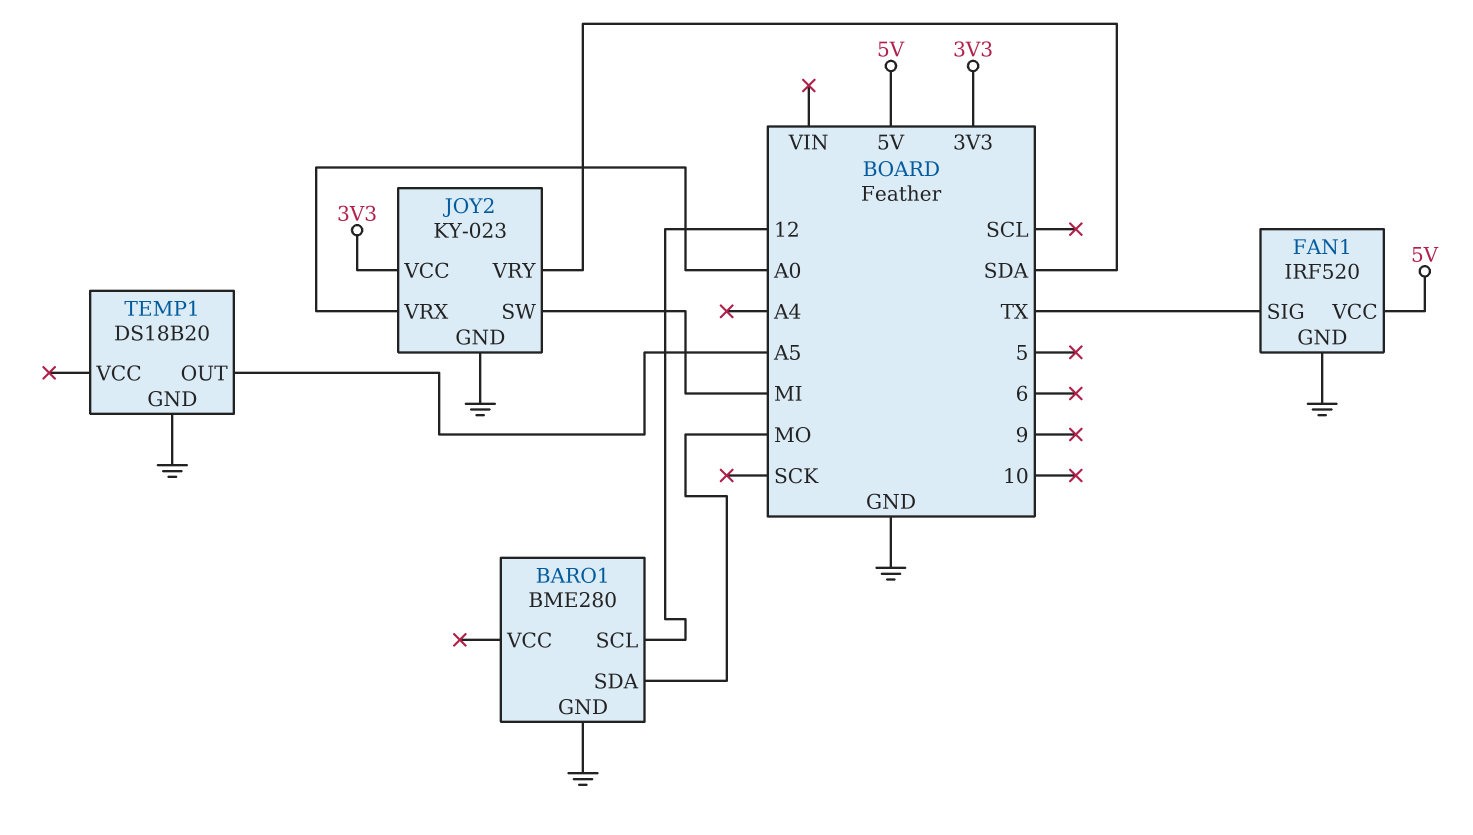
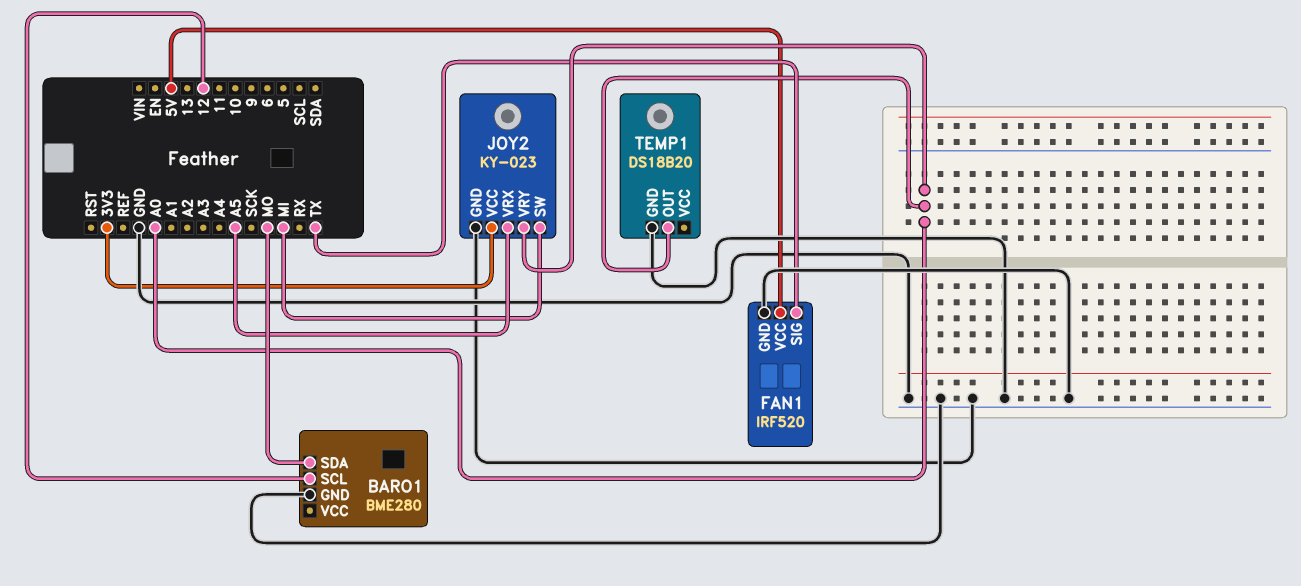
JOY2 pin VRX: A0 -> A5
JOY2 pin VRY: SDA -> A0
TEMP1 pin OUT: A5 -> A0

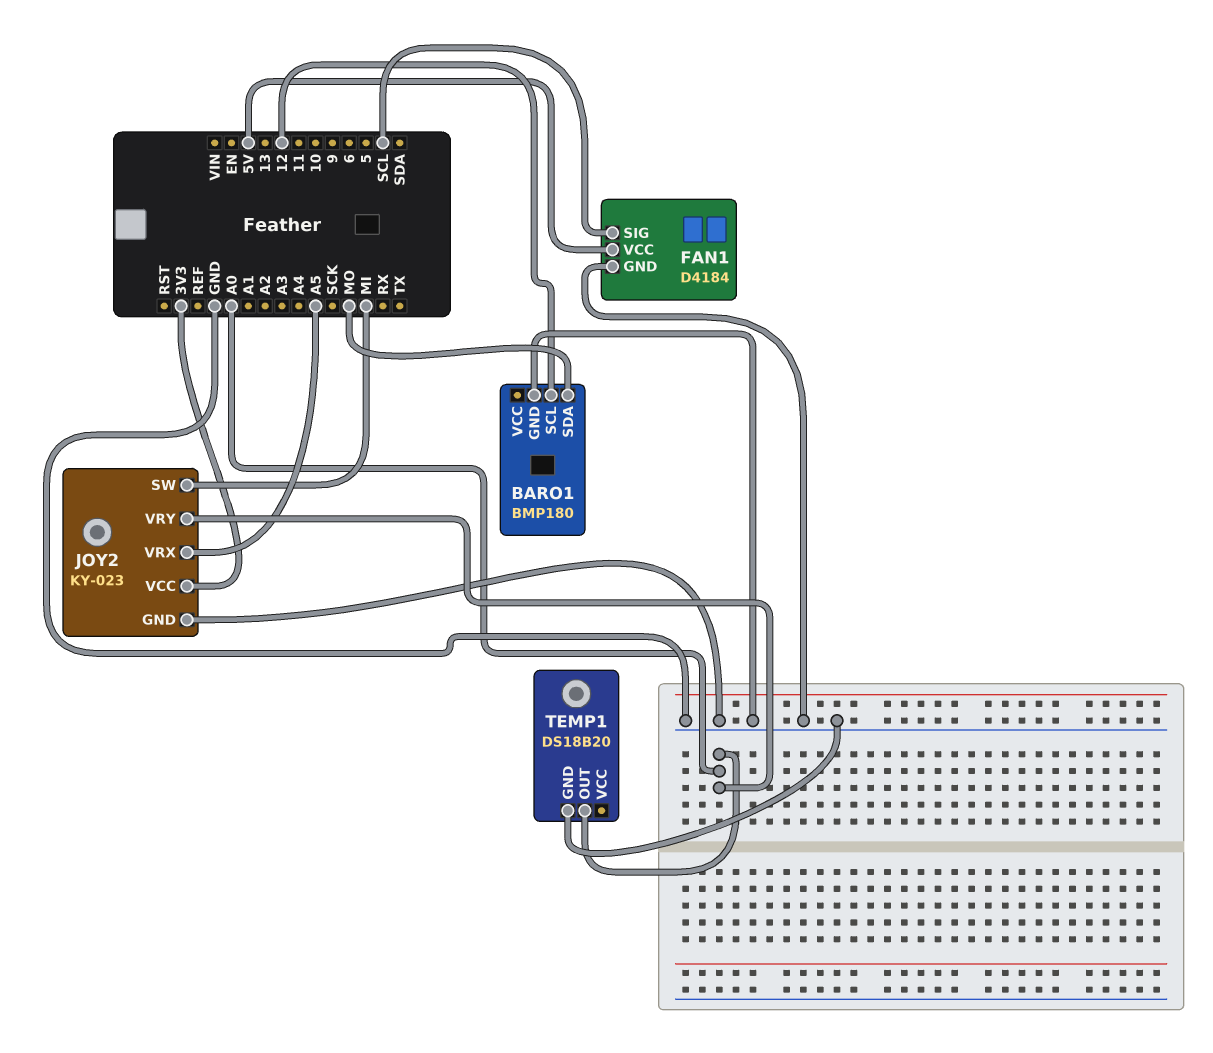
BARO1: BME280 -> BMP180
FAN1: IRF520 -> D4184
FAN1 pin SIG: TX -> SCL

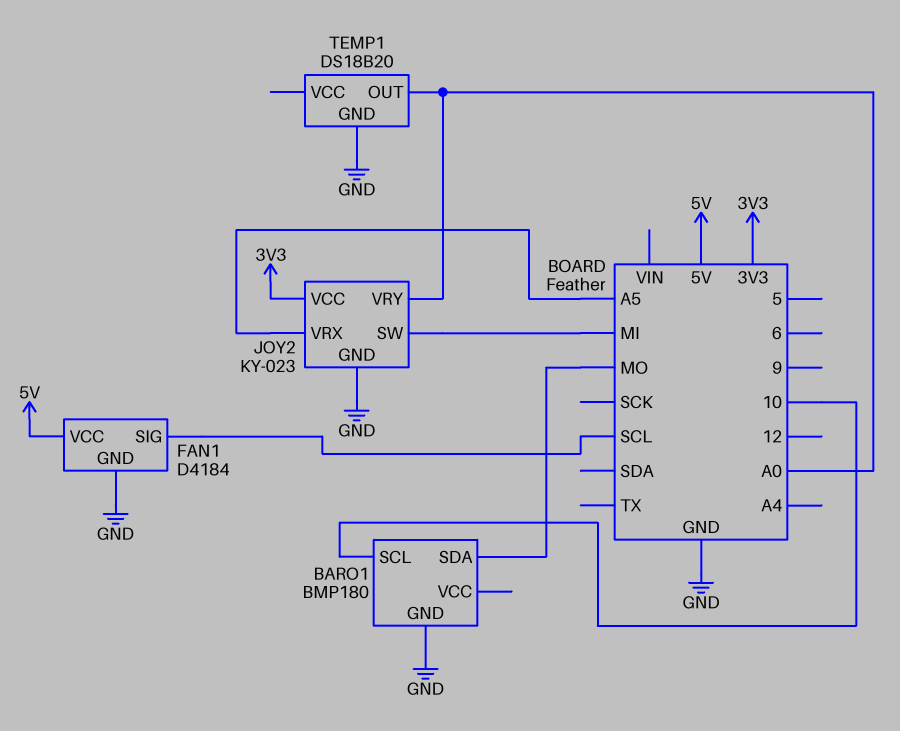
BARO1 pin SCL: 12 -> 10

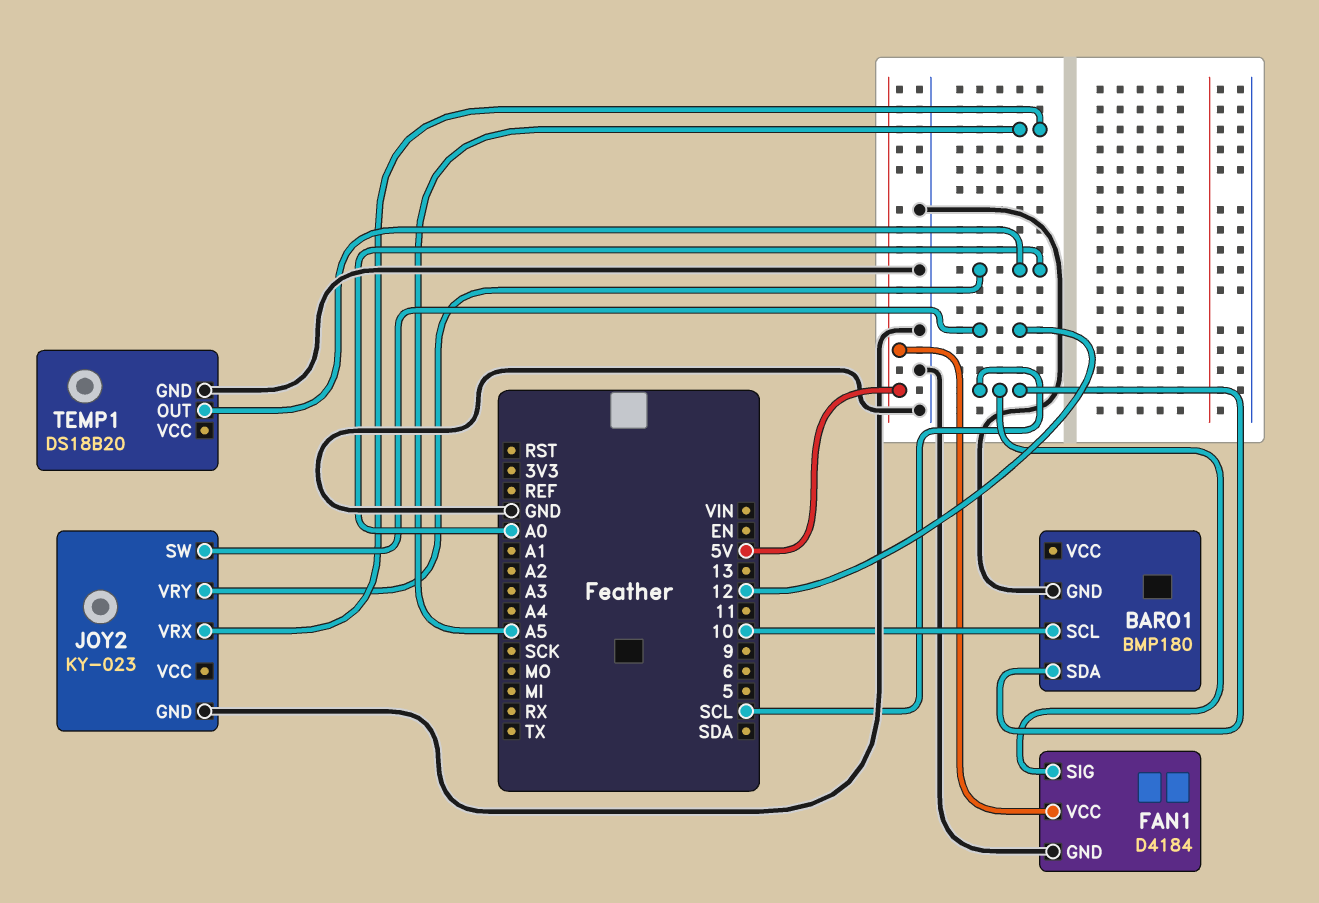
BARO1 pin SDA: MO -> SCL
JOY2 pin SW: MI -> 12
JOY2 pin VCC: 3V3 -> none

